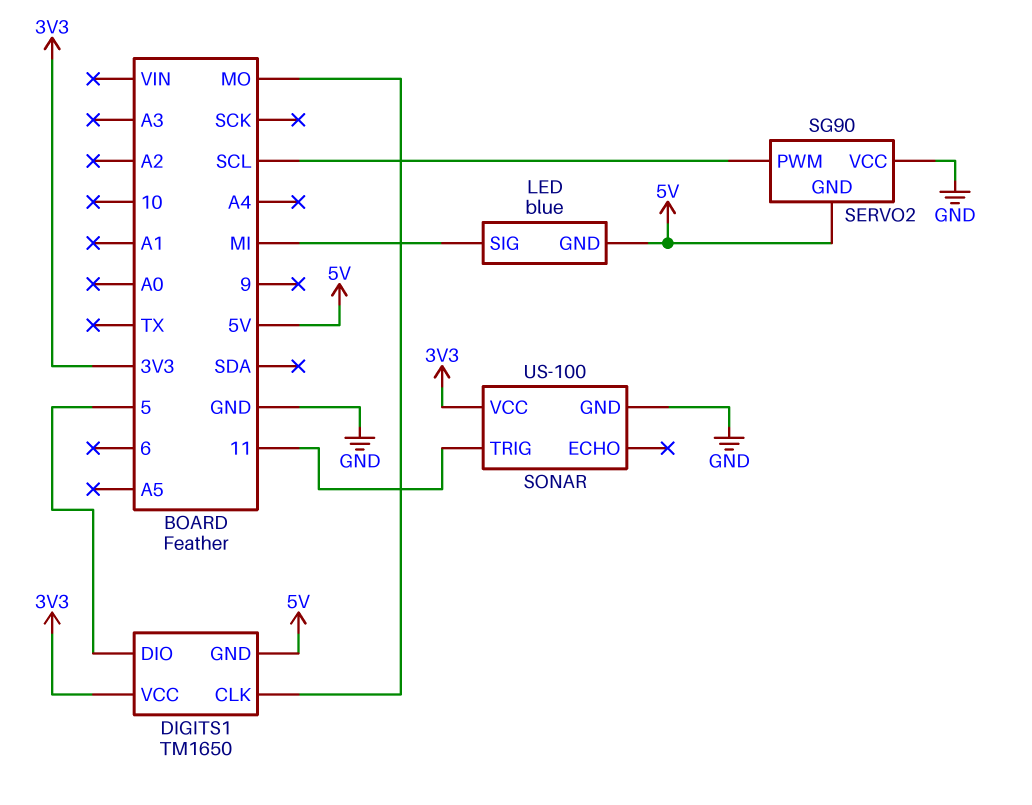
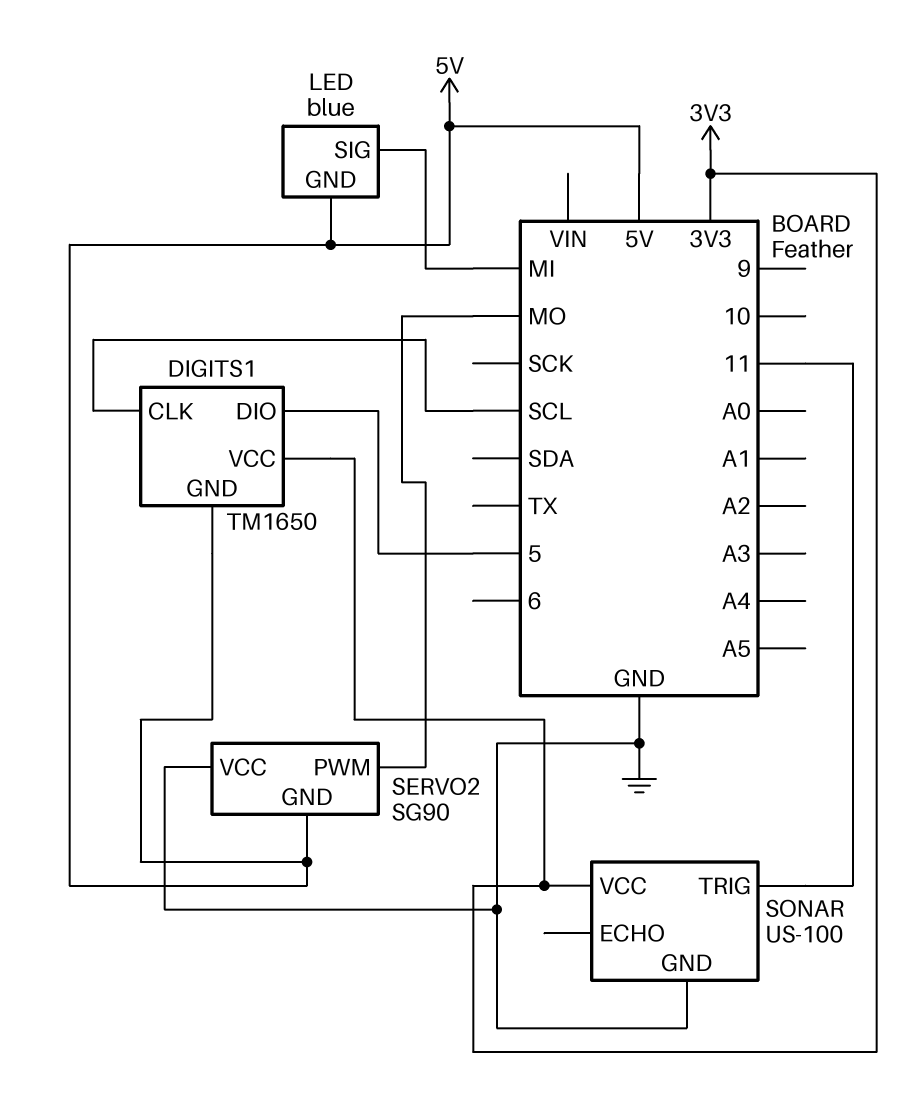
DIGITS1 pin CLK: MO -> SCL
SERVO2 pin PWM: SCL -> MO

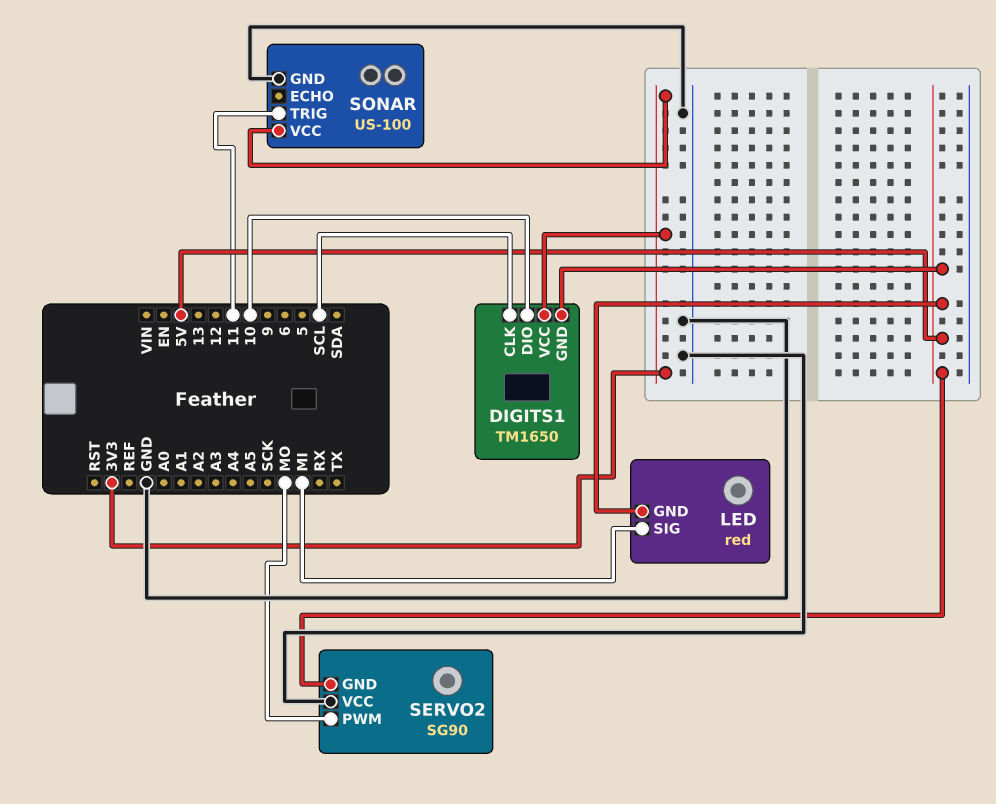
DIGITS1 pin DIO: 5 -> 10
LED: blue -> red

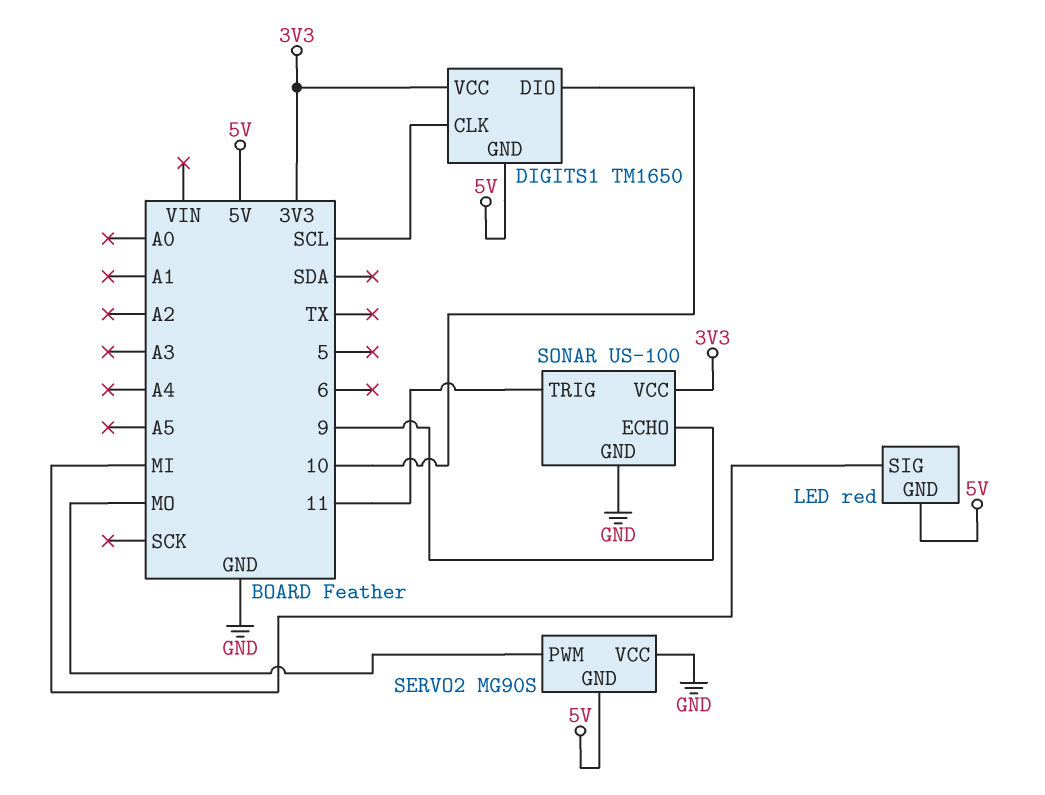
SERVO2: SG90 -> MG90S
SONAR pin ECHO: none -> 9

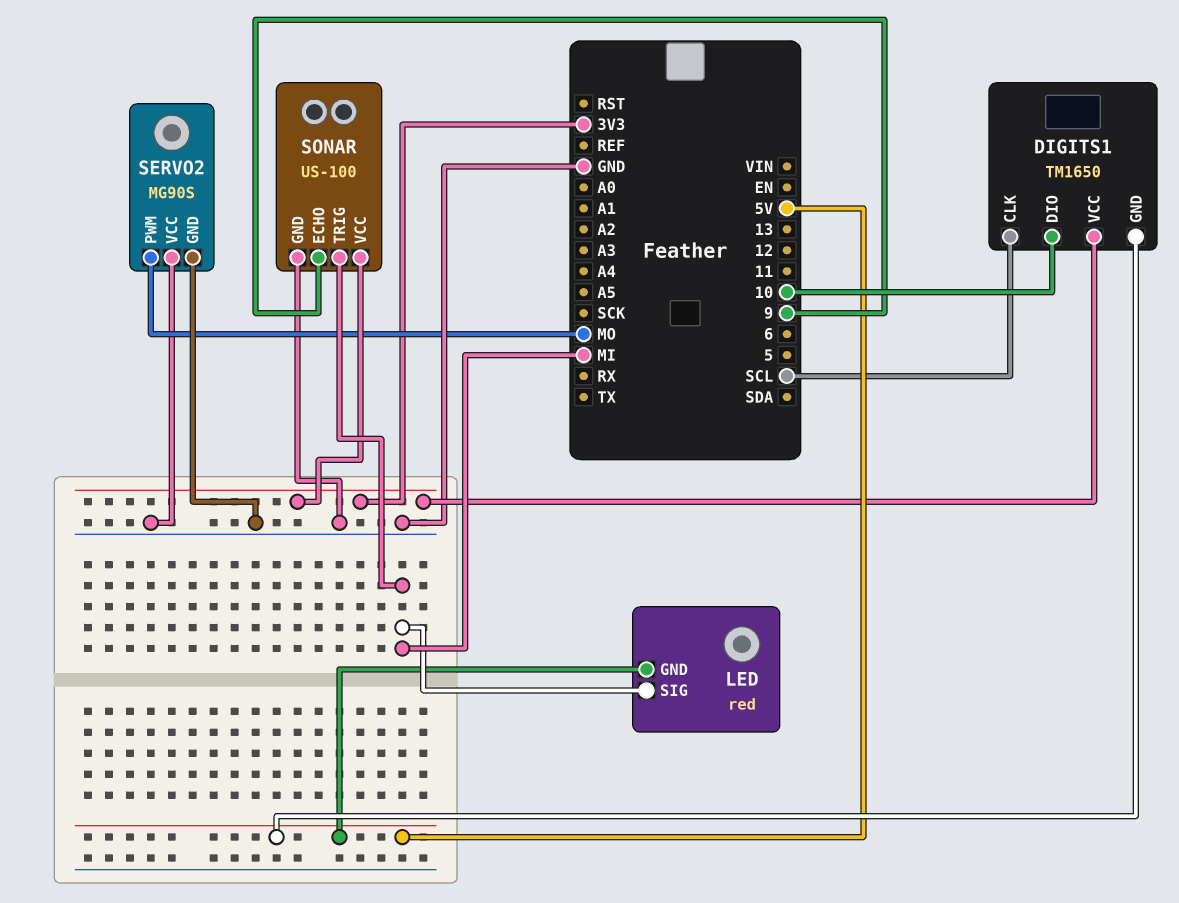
SERVO2 pin GND: 5V -> GND
SONAR pin TRIG: 11 -> MI

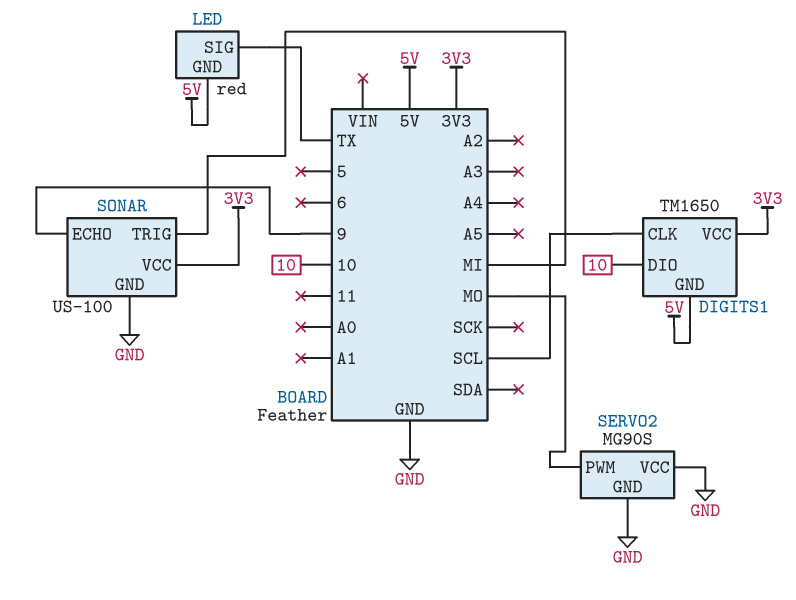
LED pin SIG: MI -> TX

